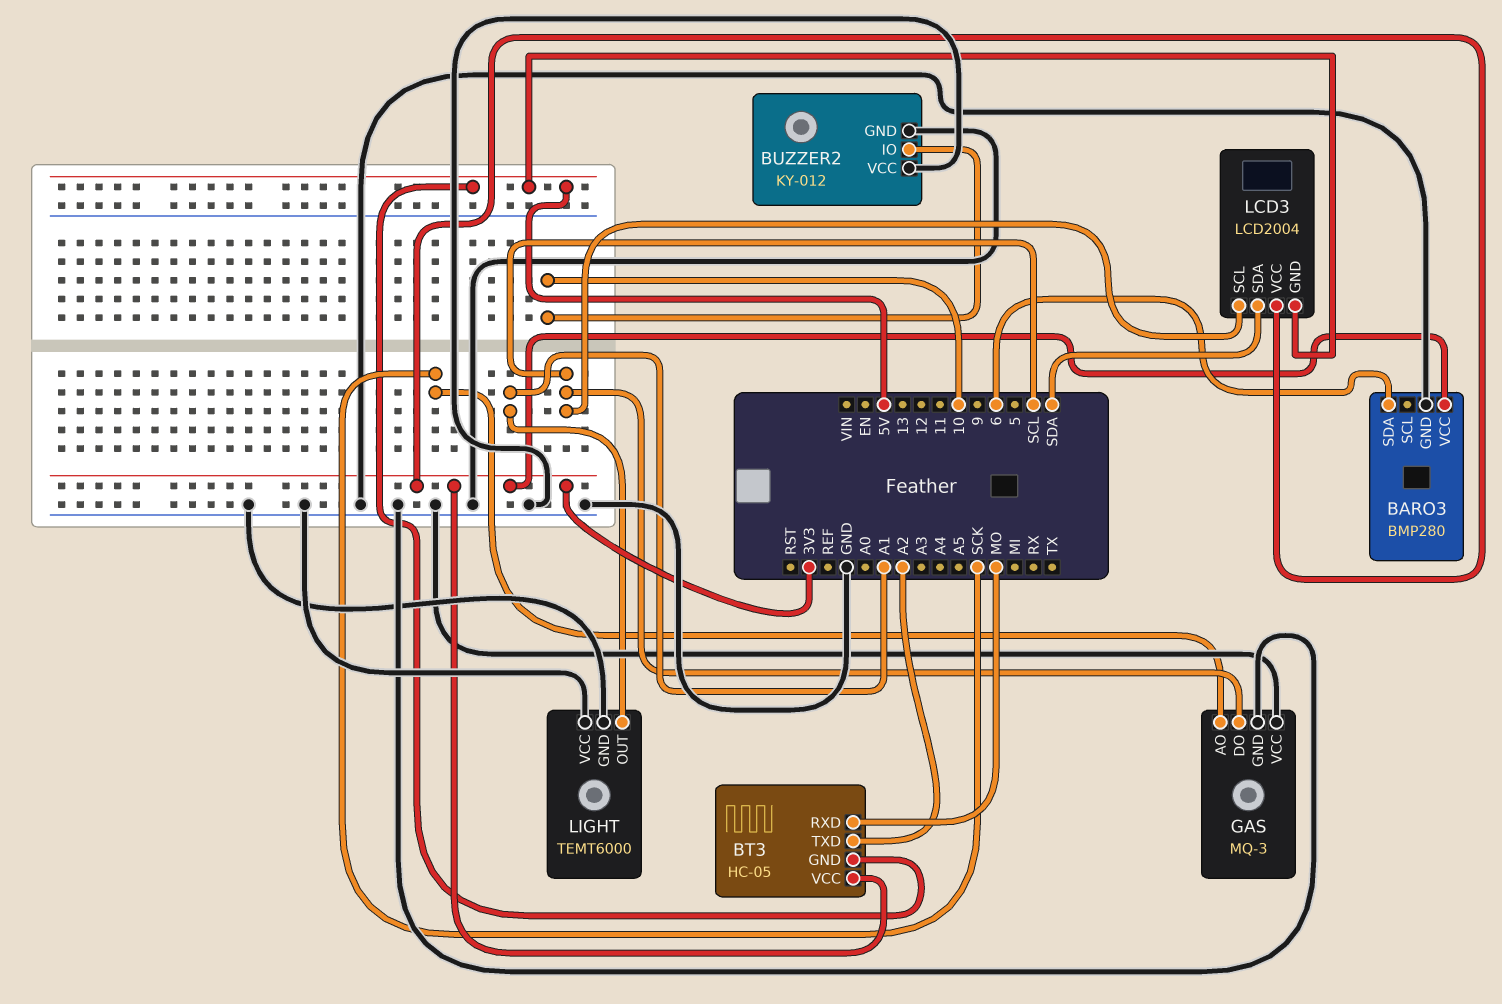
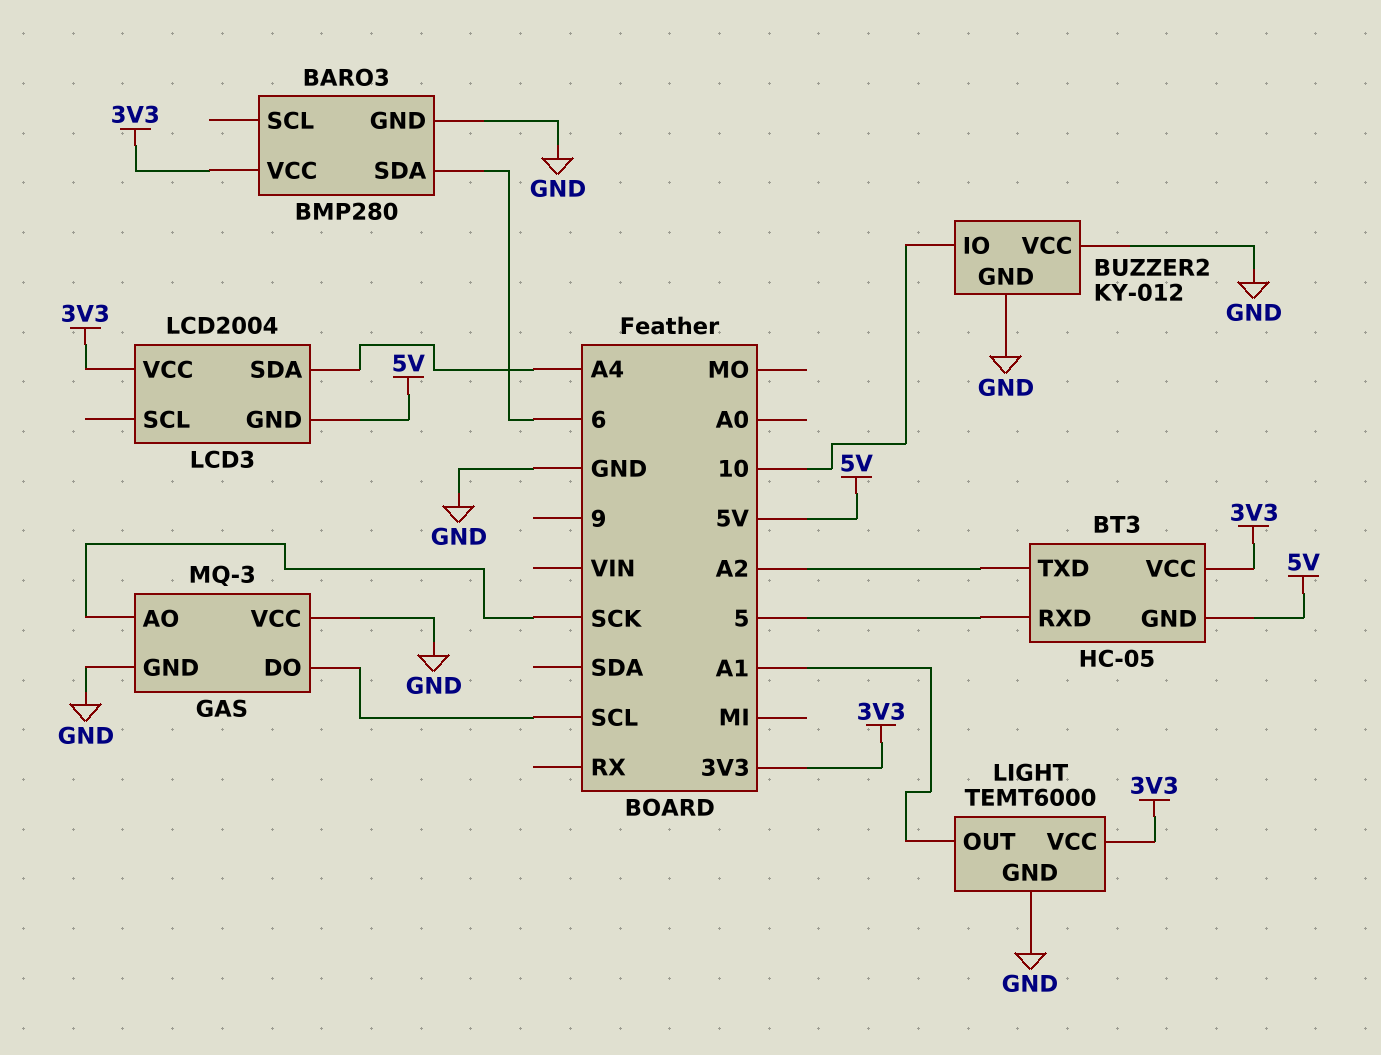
BT3 pin RXD: MO -> 5
LCD3 pin SCL: SCL -> none
LCD3 pin SDA: SDA -> A4
LIGHT pin VCC: GND -> 3V3

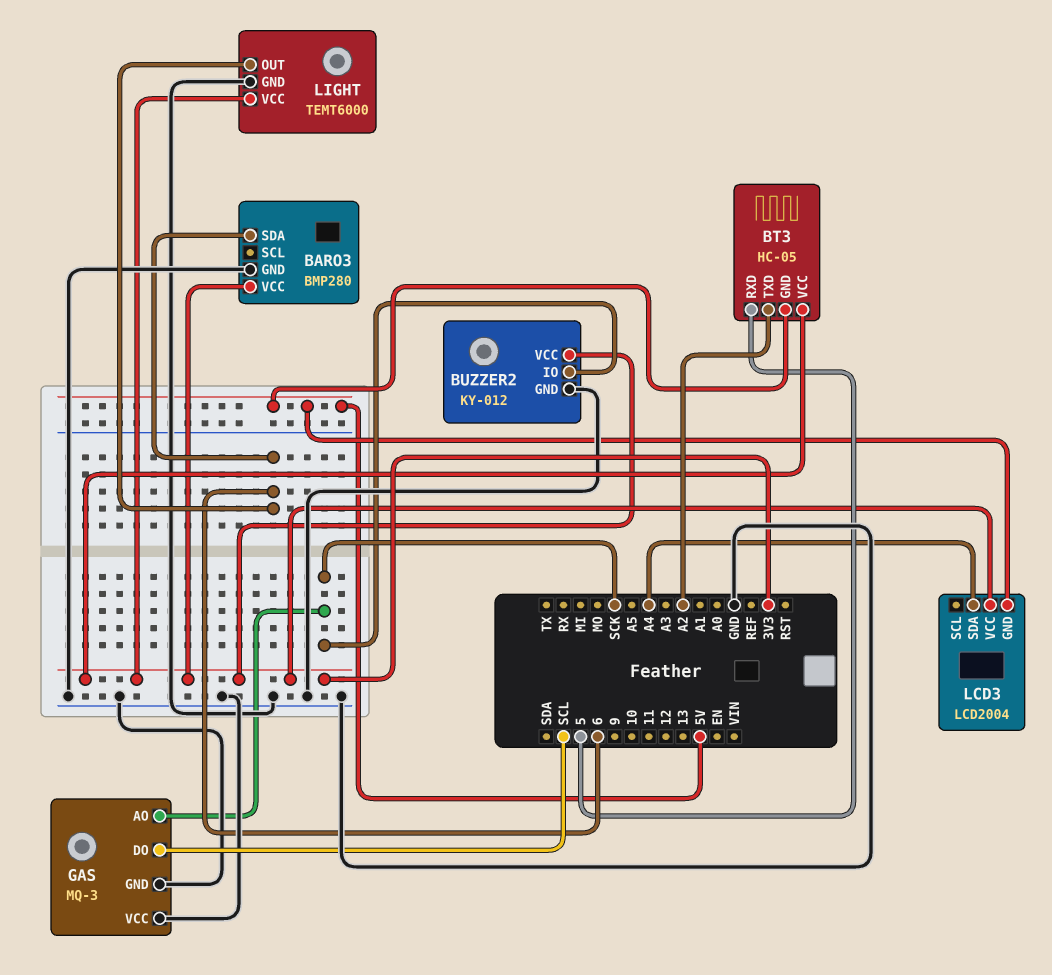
BUZZER2 pin IO: 10 -> SCK
BUZZER2 pin VCC: GND -> 3V3
LIGHT pin OUT: A1 -> 6

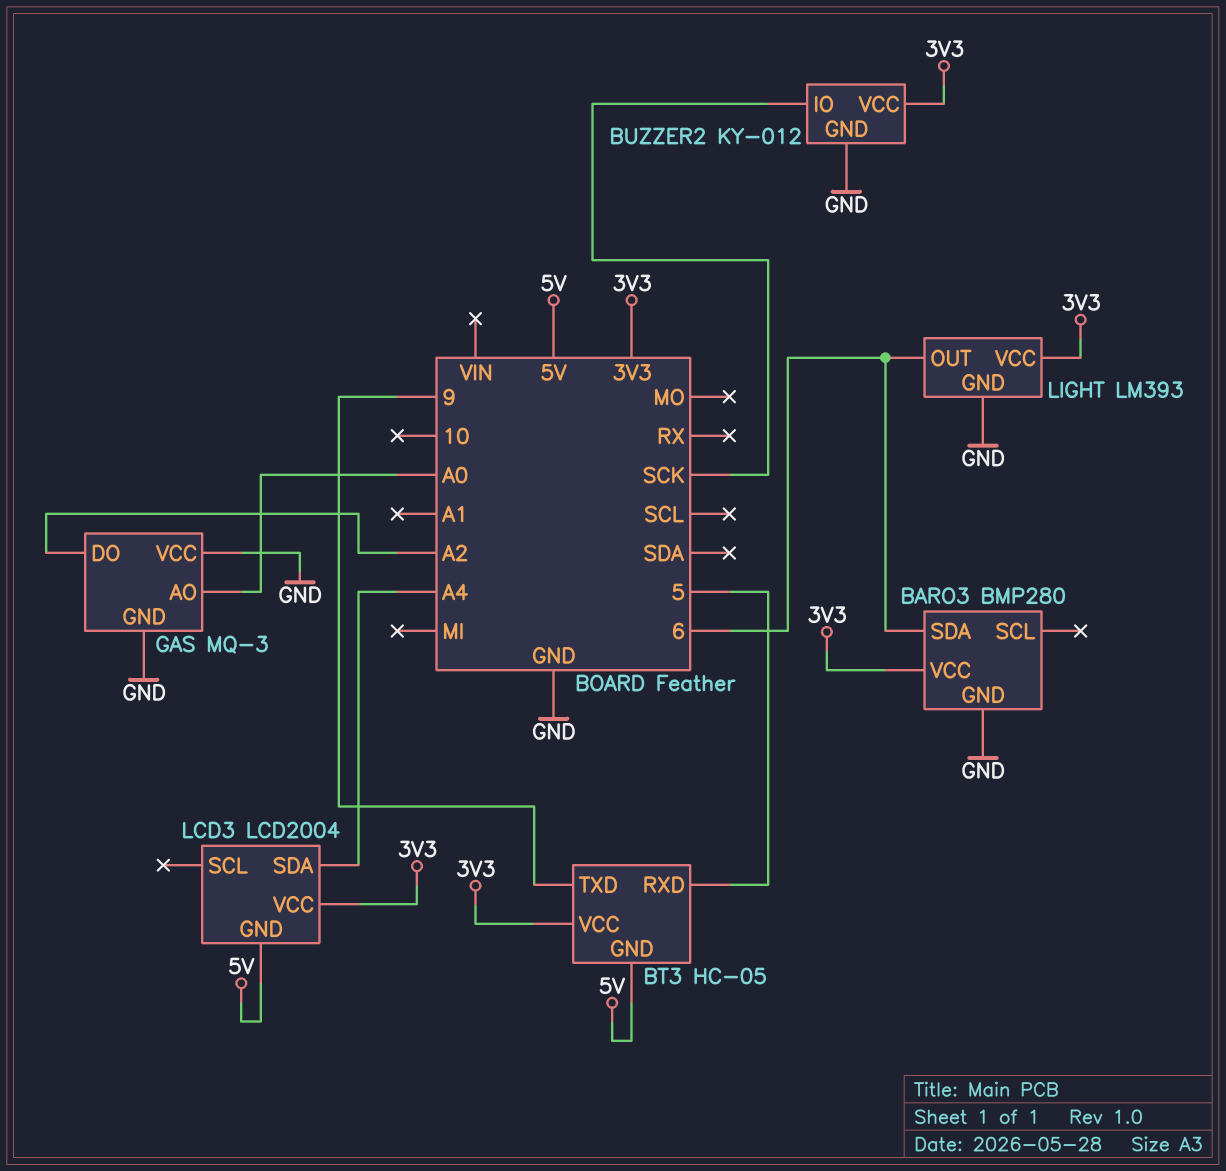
BT3 pin TXD: A2 -> 9
GAS pin AO: SCK -> A0
GAS pin DO: SCL -> A2
LIGHT: TEMT6000 -> LM393

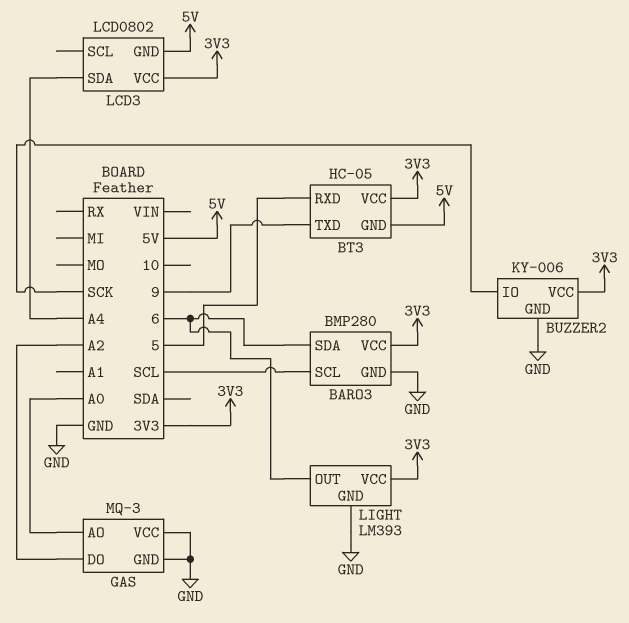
BARO3 pin SCL: none -> SCL
BUZZER2: KY-012 -> KY-006
LCD3: LCD2004 -> LCD0802

